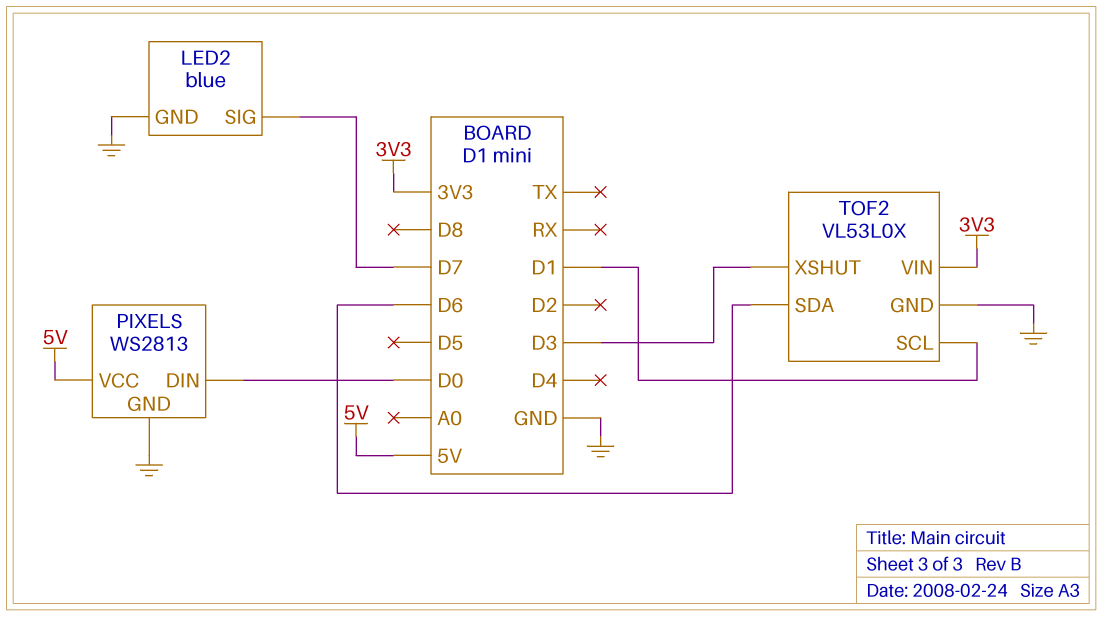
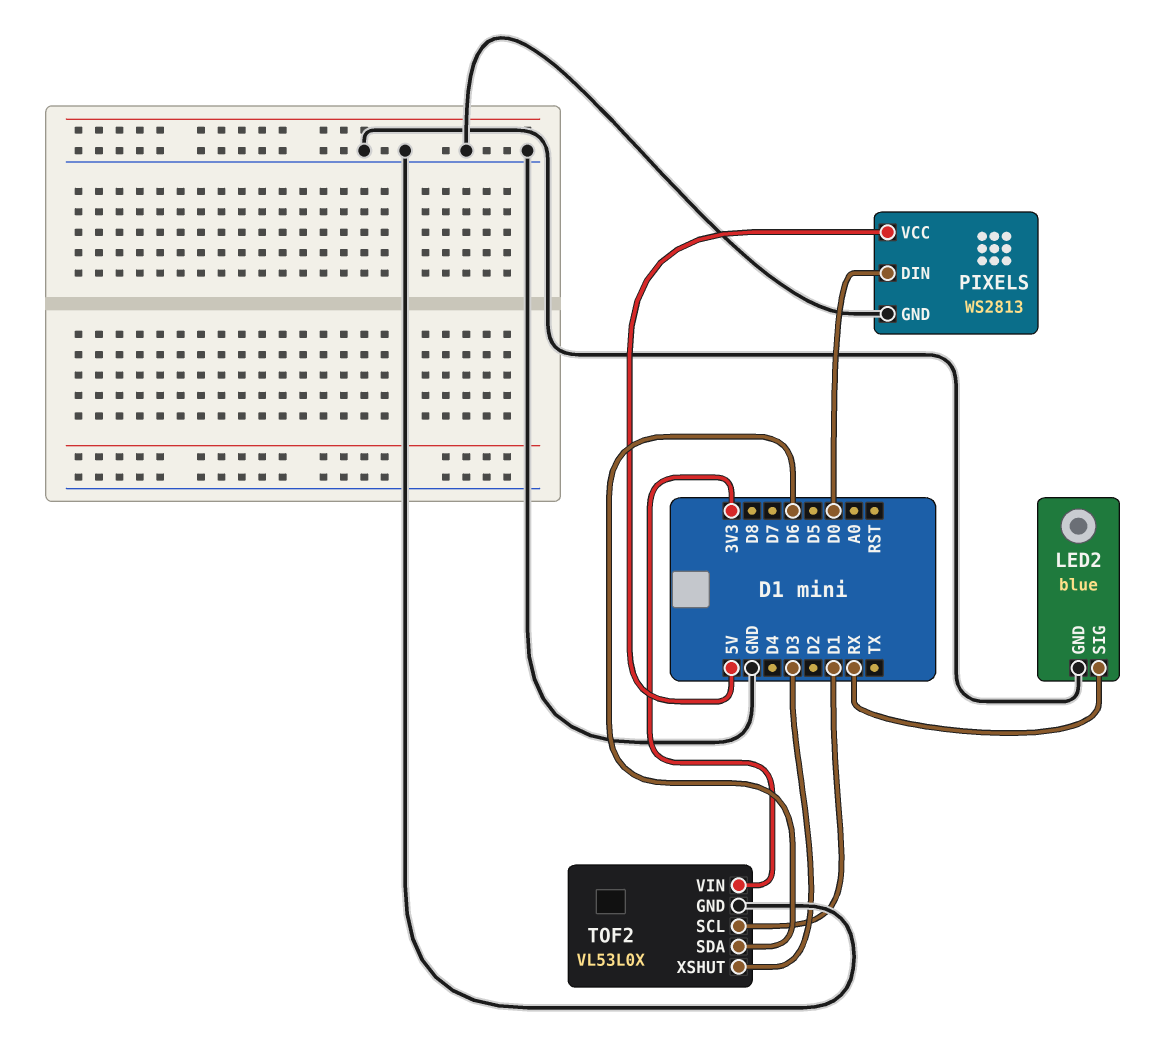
LED2 pin SIG: D7 -> RX

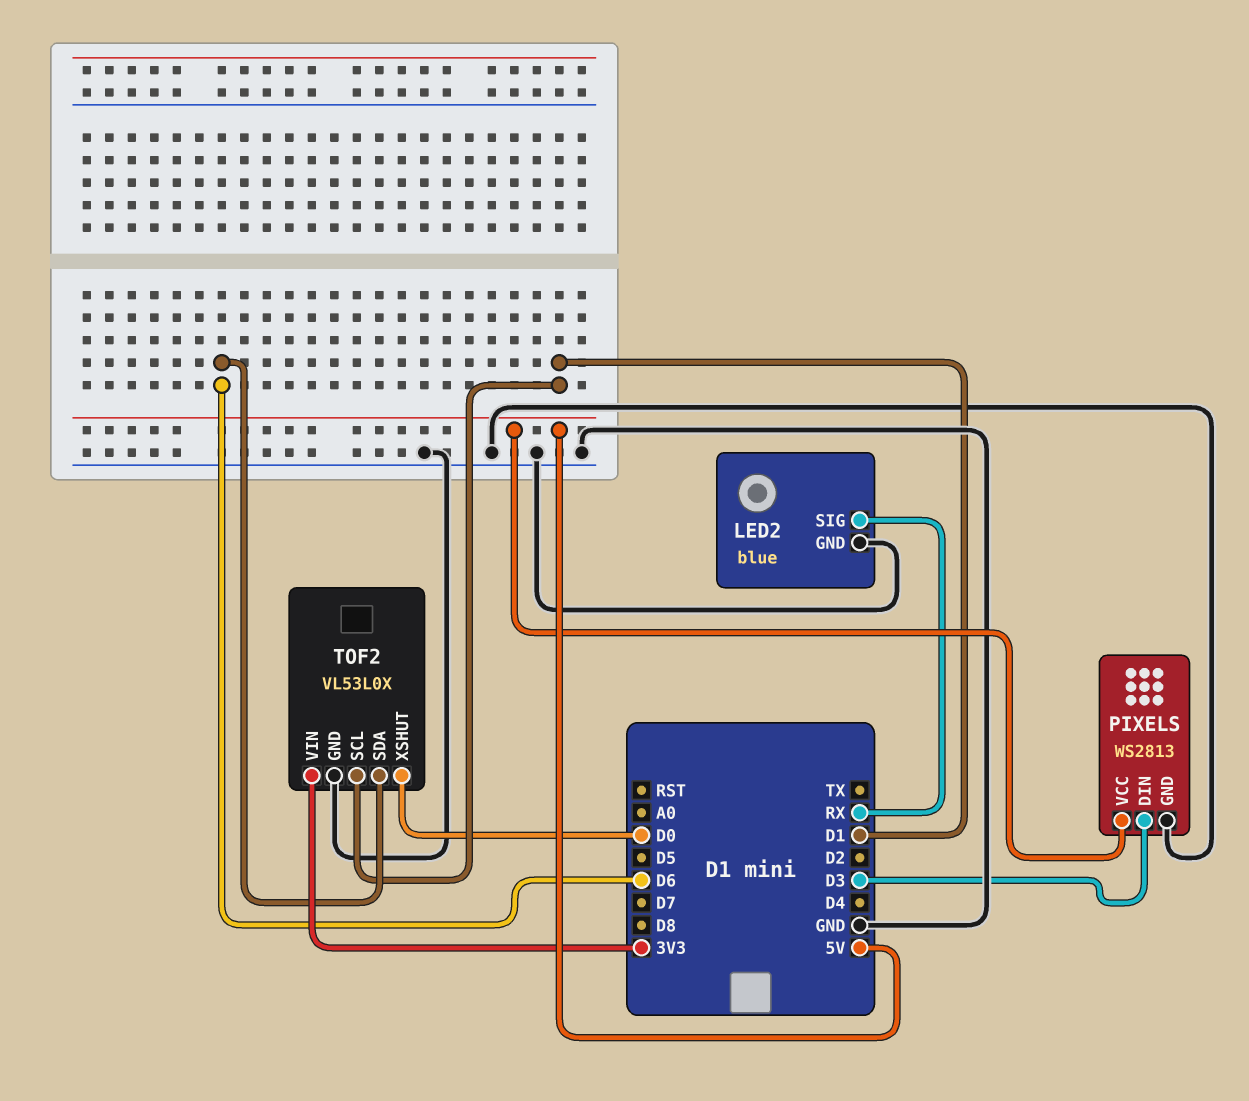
PIXELS pin DIN: D0 -> D3
TOF2 pin XSHUT: D3 -> D0

